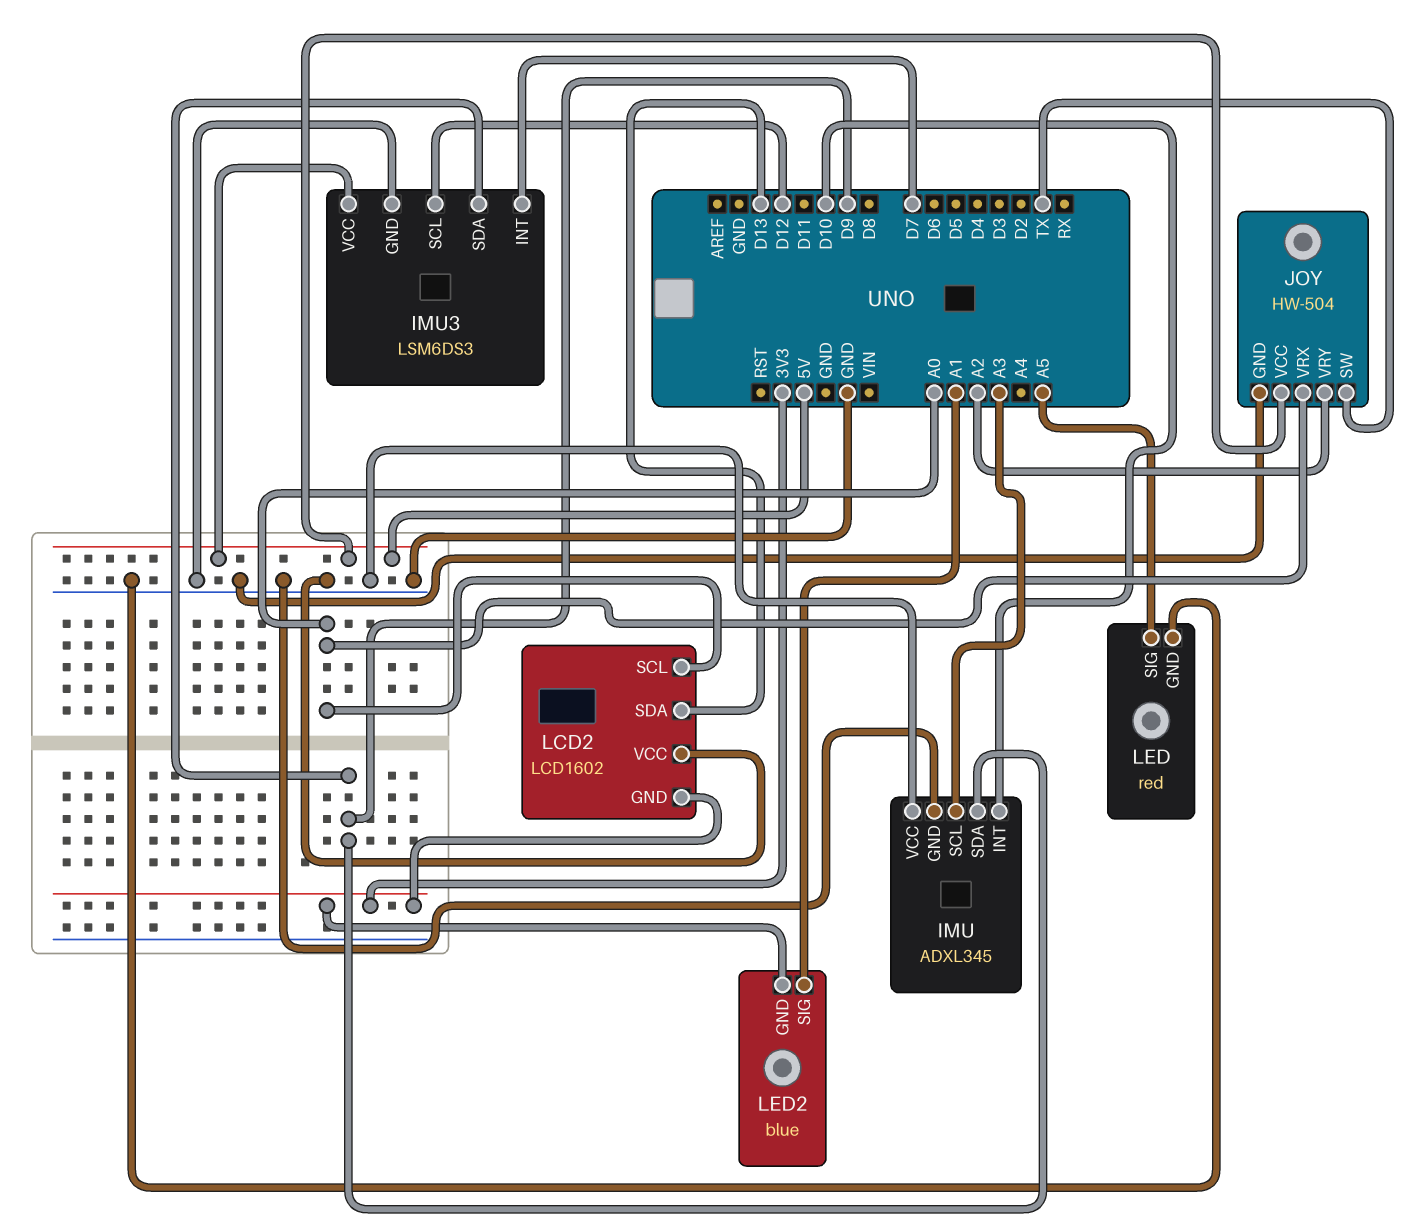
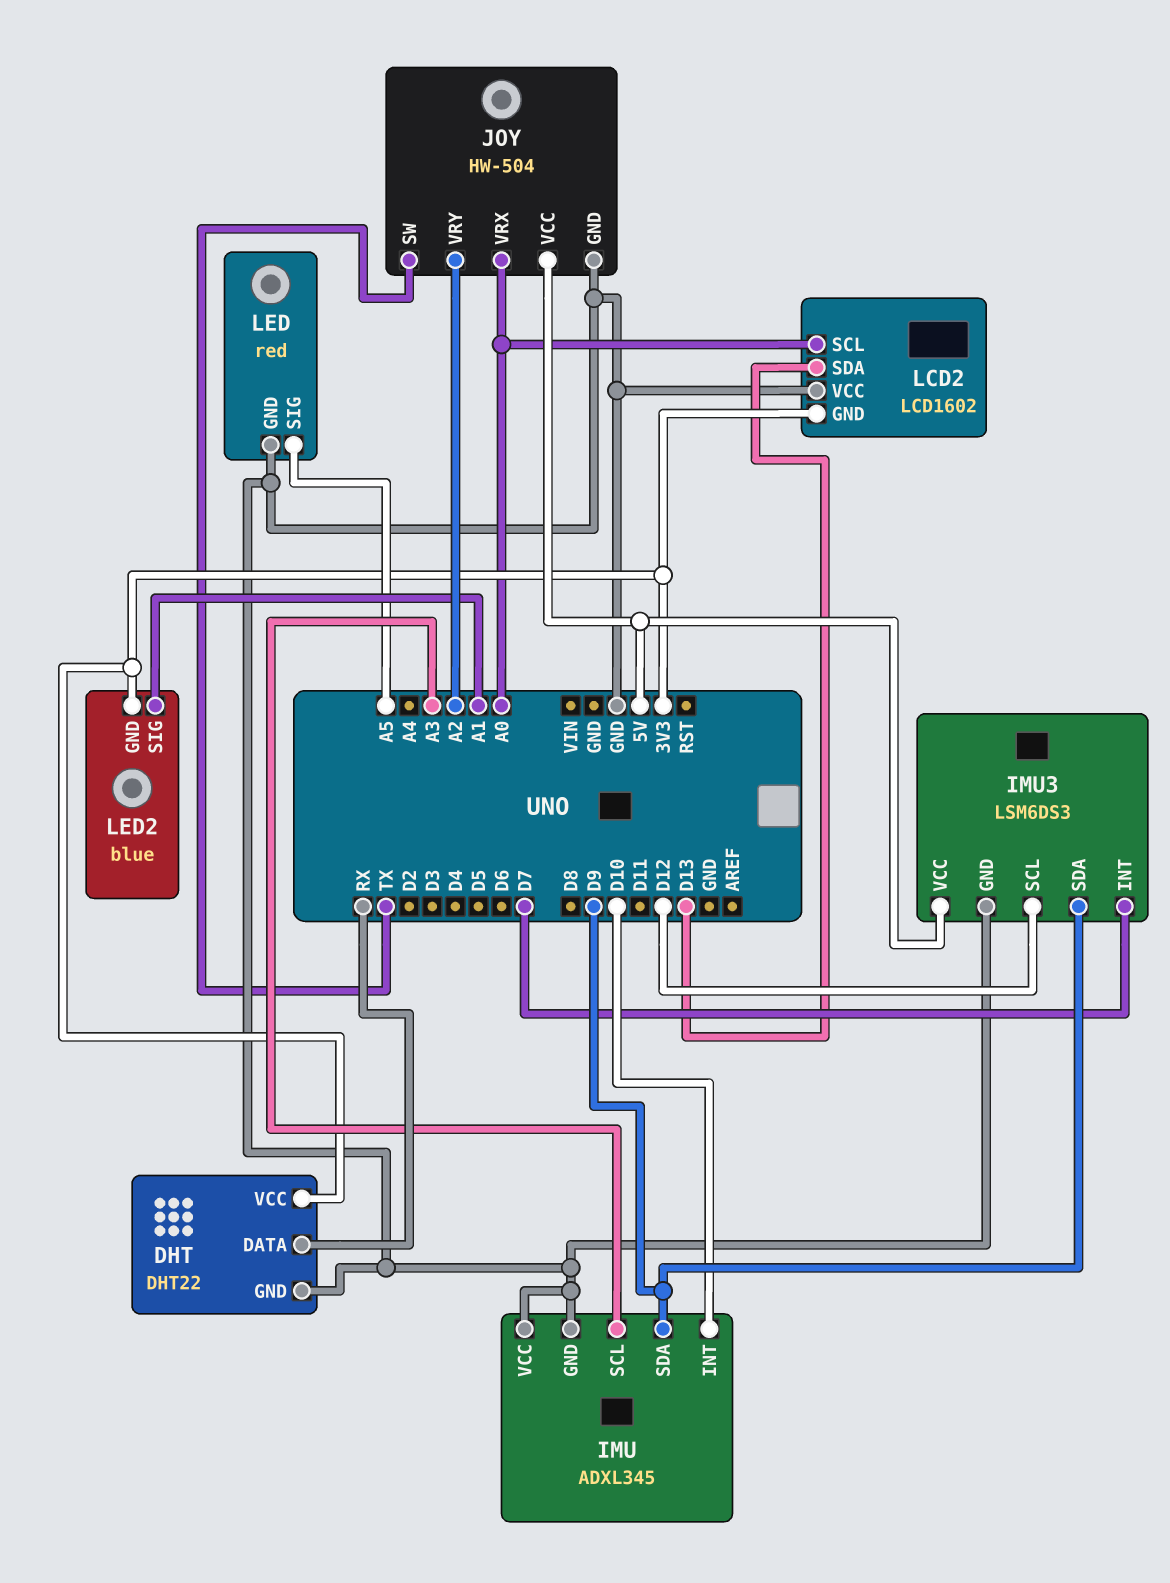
DHT: none -> DHT22
DHT pin DATA: none -> RX
DHT pin GND: none -> GND
DHT pin VCC: none -> 3V3

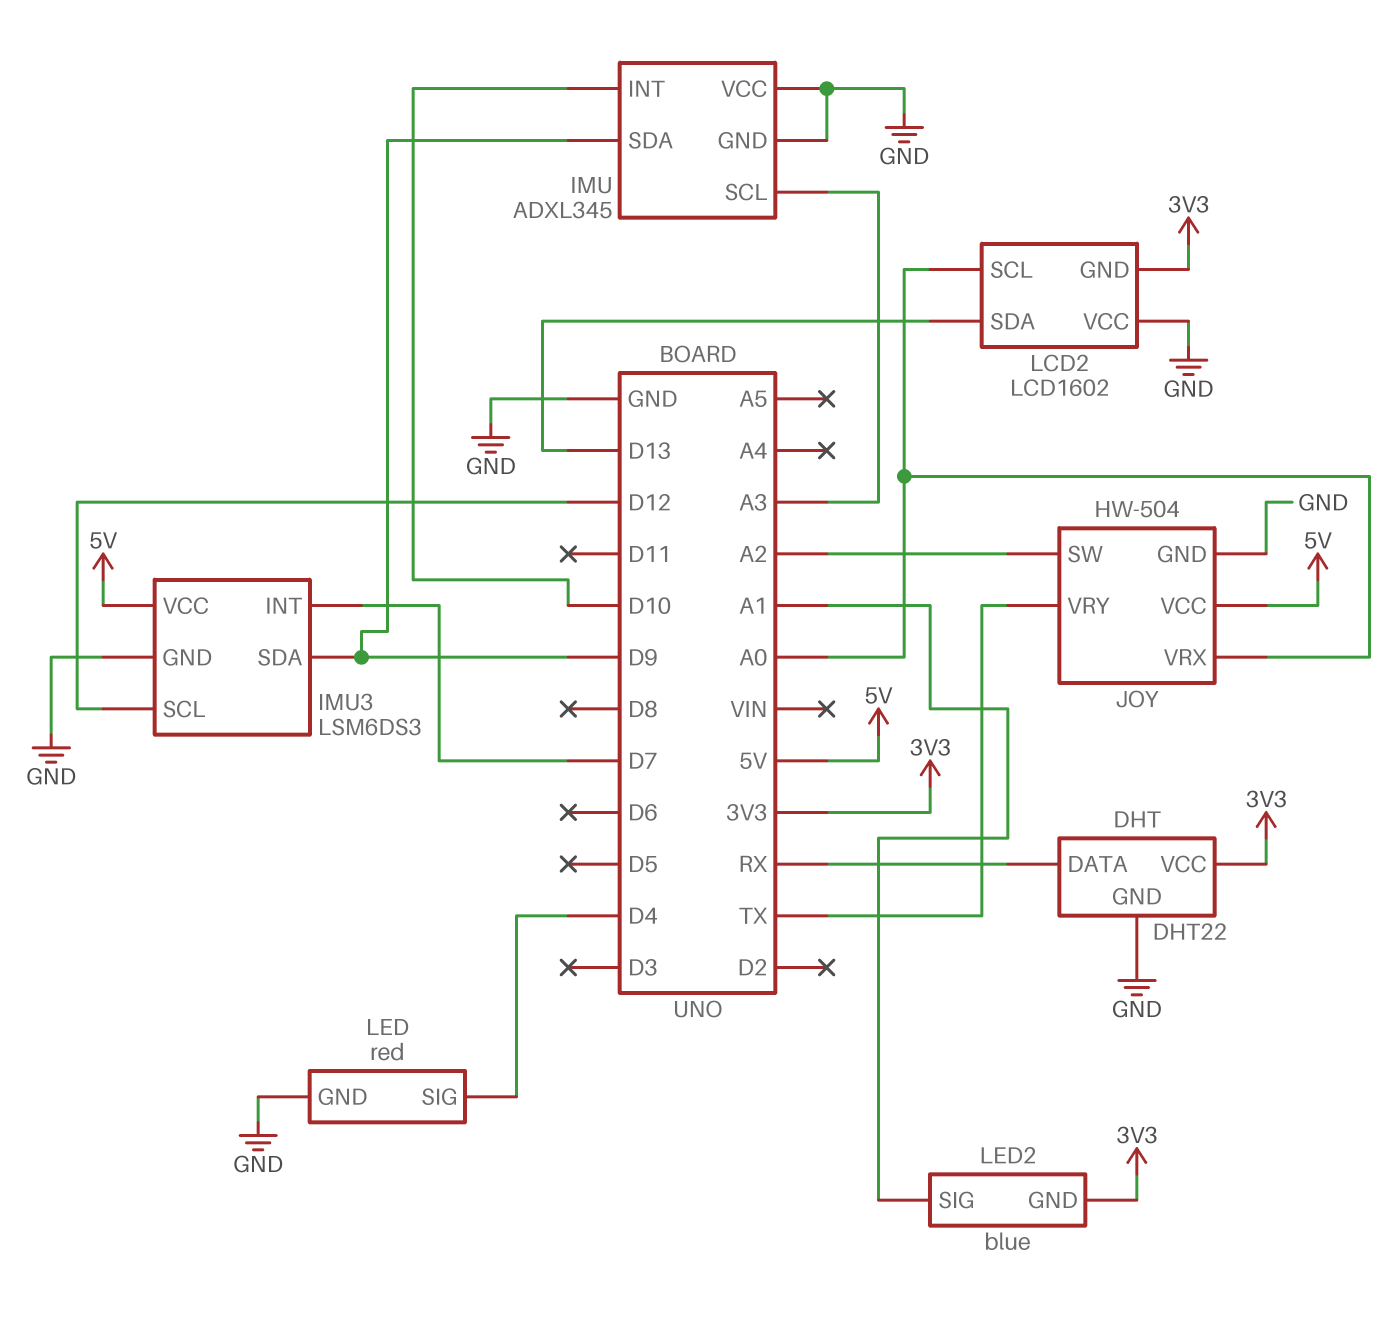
JOY pin SW: TX -> A2
JOY pin VRY: A2 -> TX
LED pin SIG: A5 -> D4

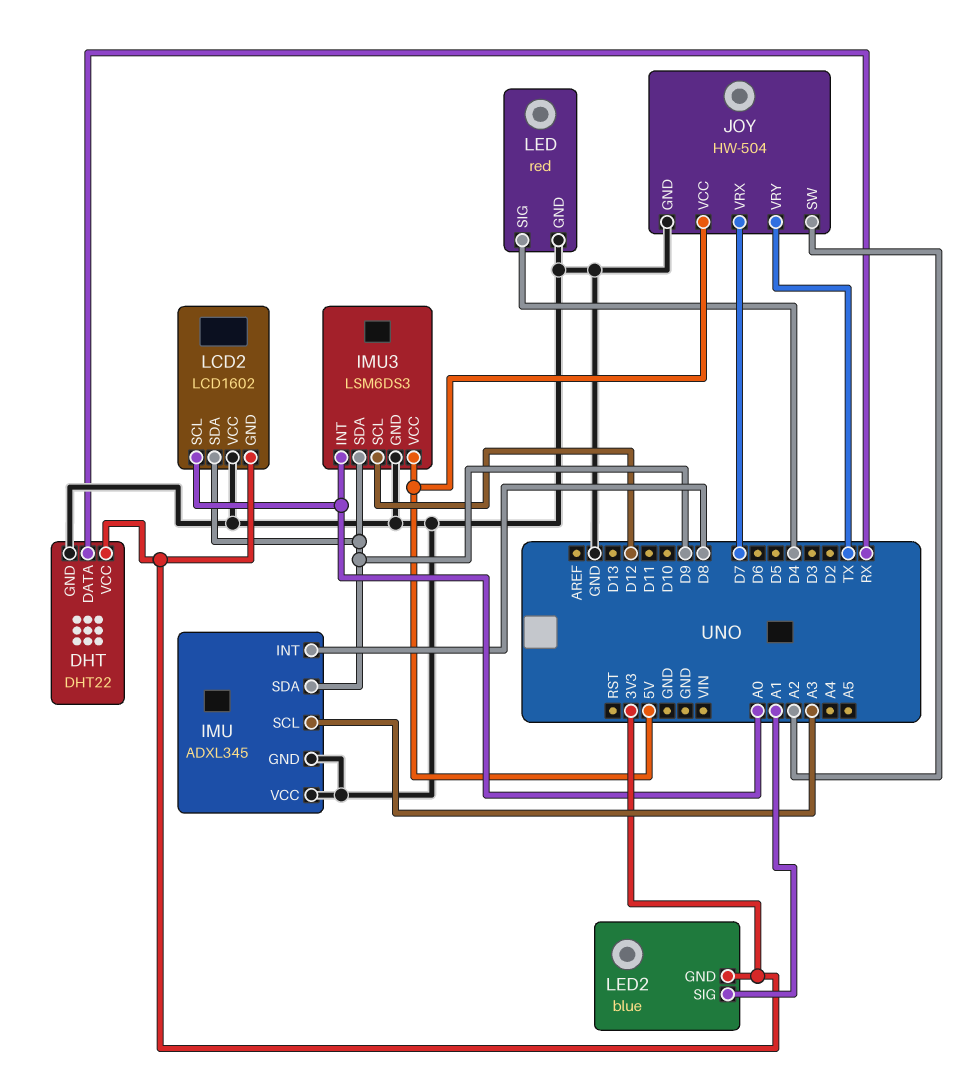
IMU pin INT: D10 -> D8
IMU3 pin INT: D7 -> A0
JOY pin VRX: A0 -> D7
LCD2 pin SDA: D13 -> D9

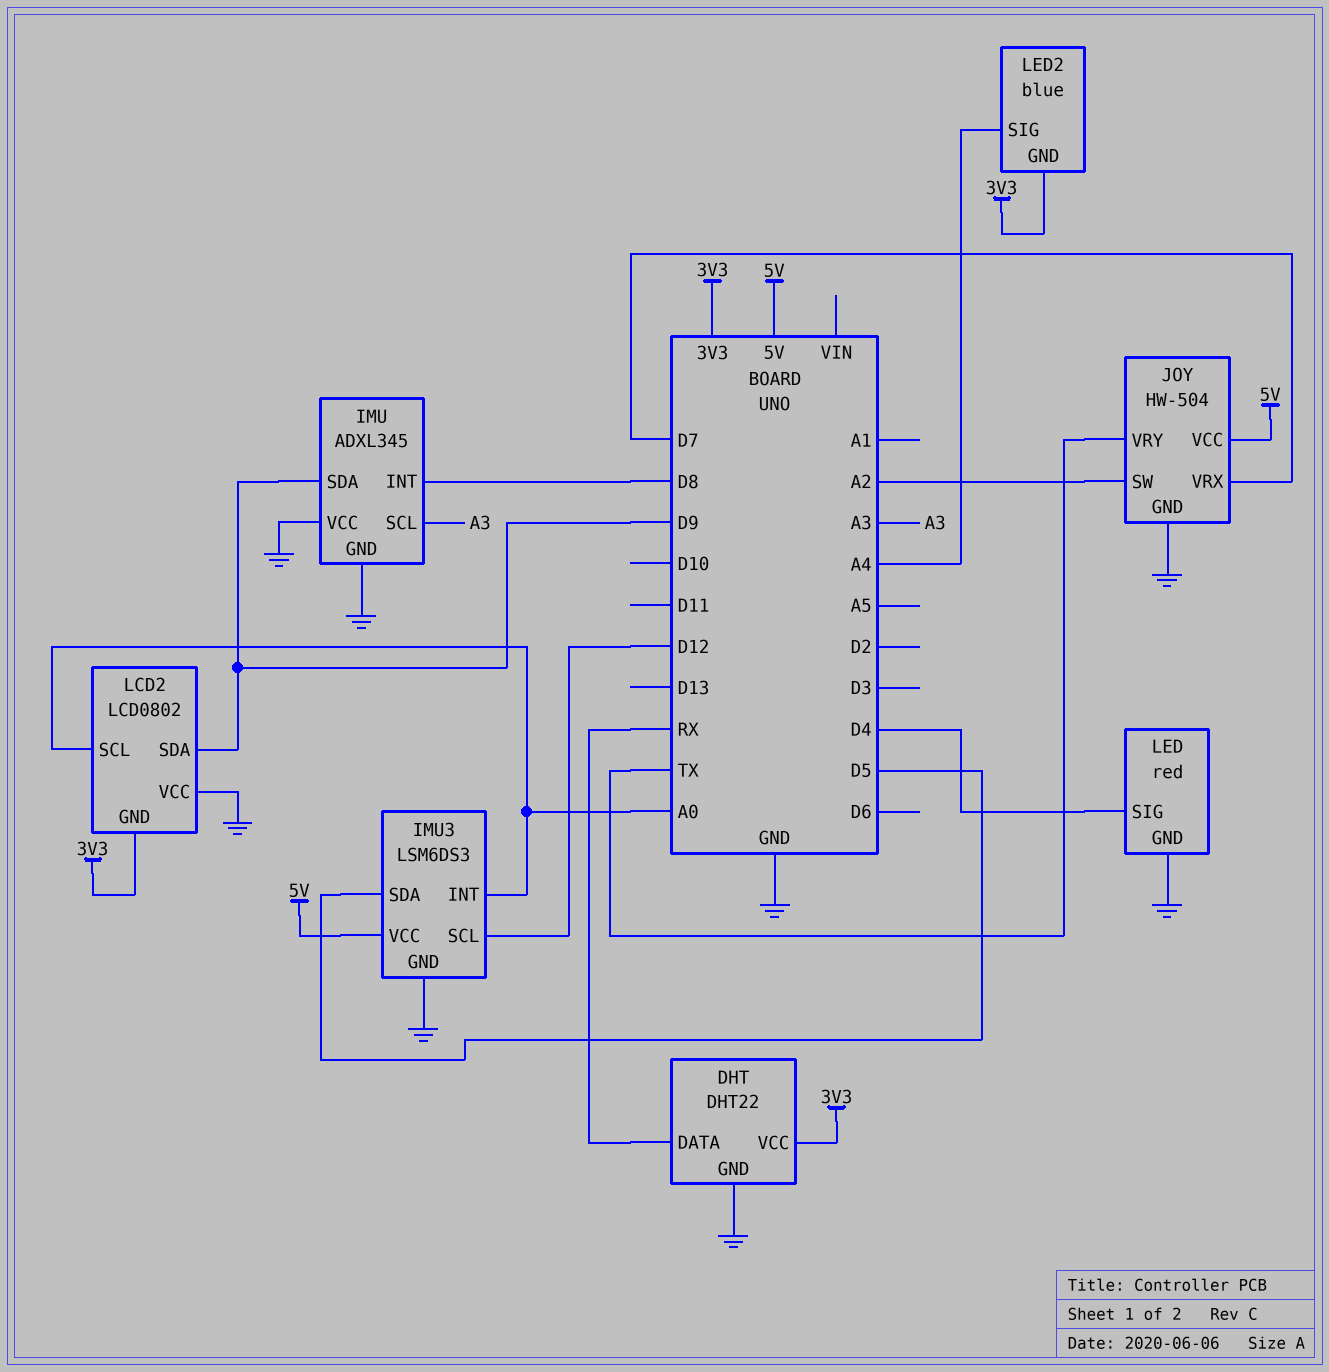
IMU3 pin SDA: D9 -> D5
LCD2: LCD1602 -> LCD0802
LED2 pin SIG: A1 -> A4

